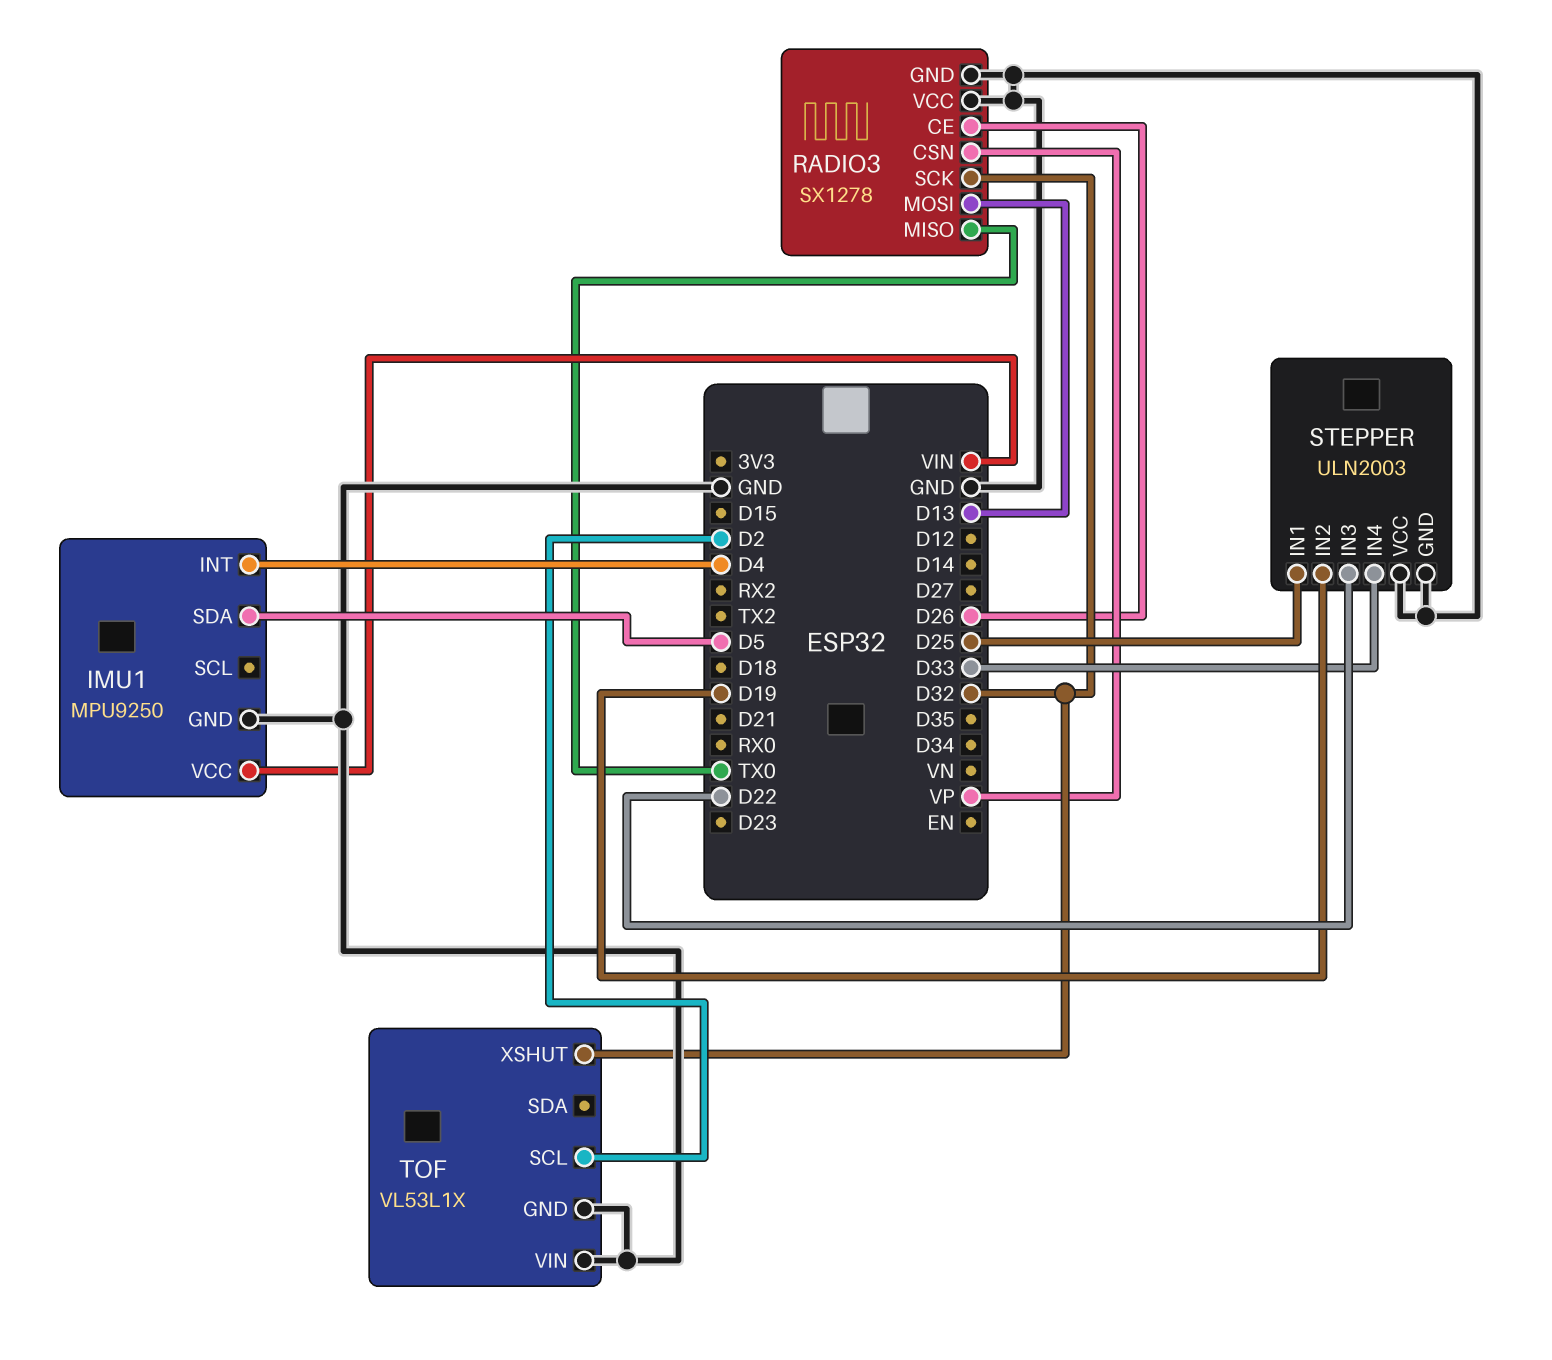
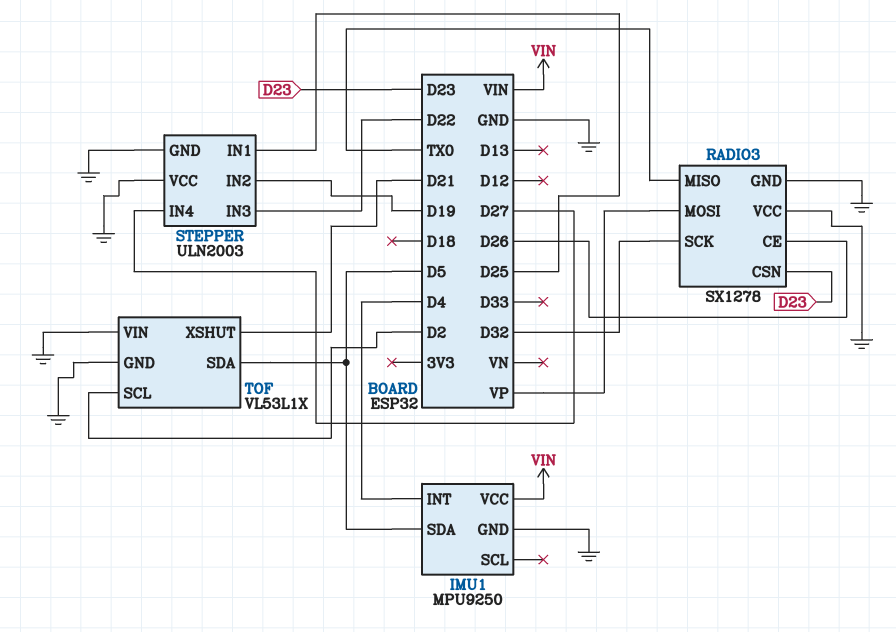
RADIO3 pin CSN: VP -> D23
RADIO3 pin MOSI: D13 -> VP
STEPPER pin IN4: D33 -> D27
TOF pin SDA: none -> D5
TOF pin XSHUT: D32 -> D21

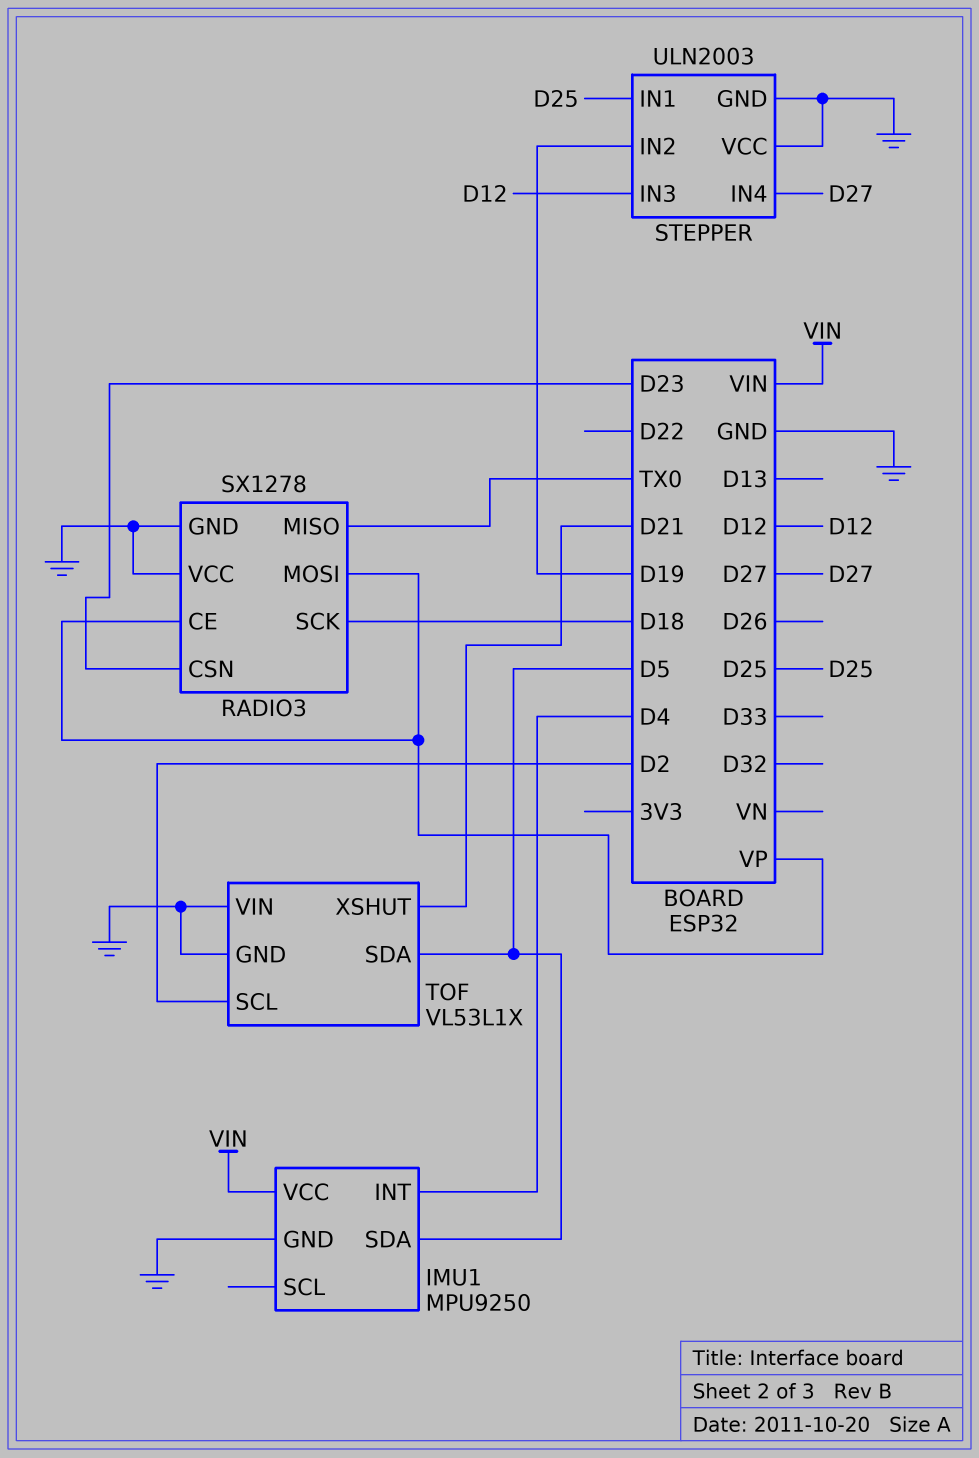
RADIO3 pin CE: D26 -> VP
RADIO3 pin SCK: D32 -> D18
STEPPER pin IN3: D22 -> D12

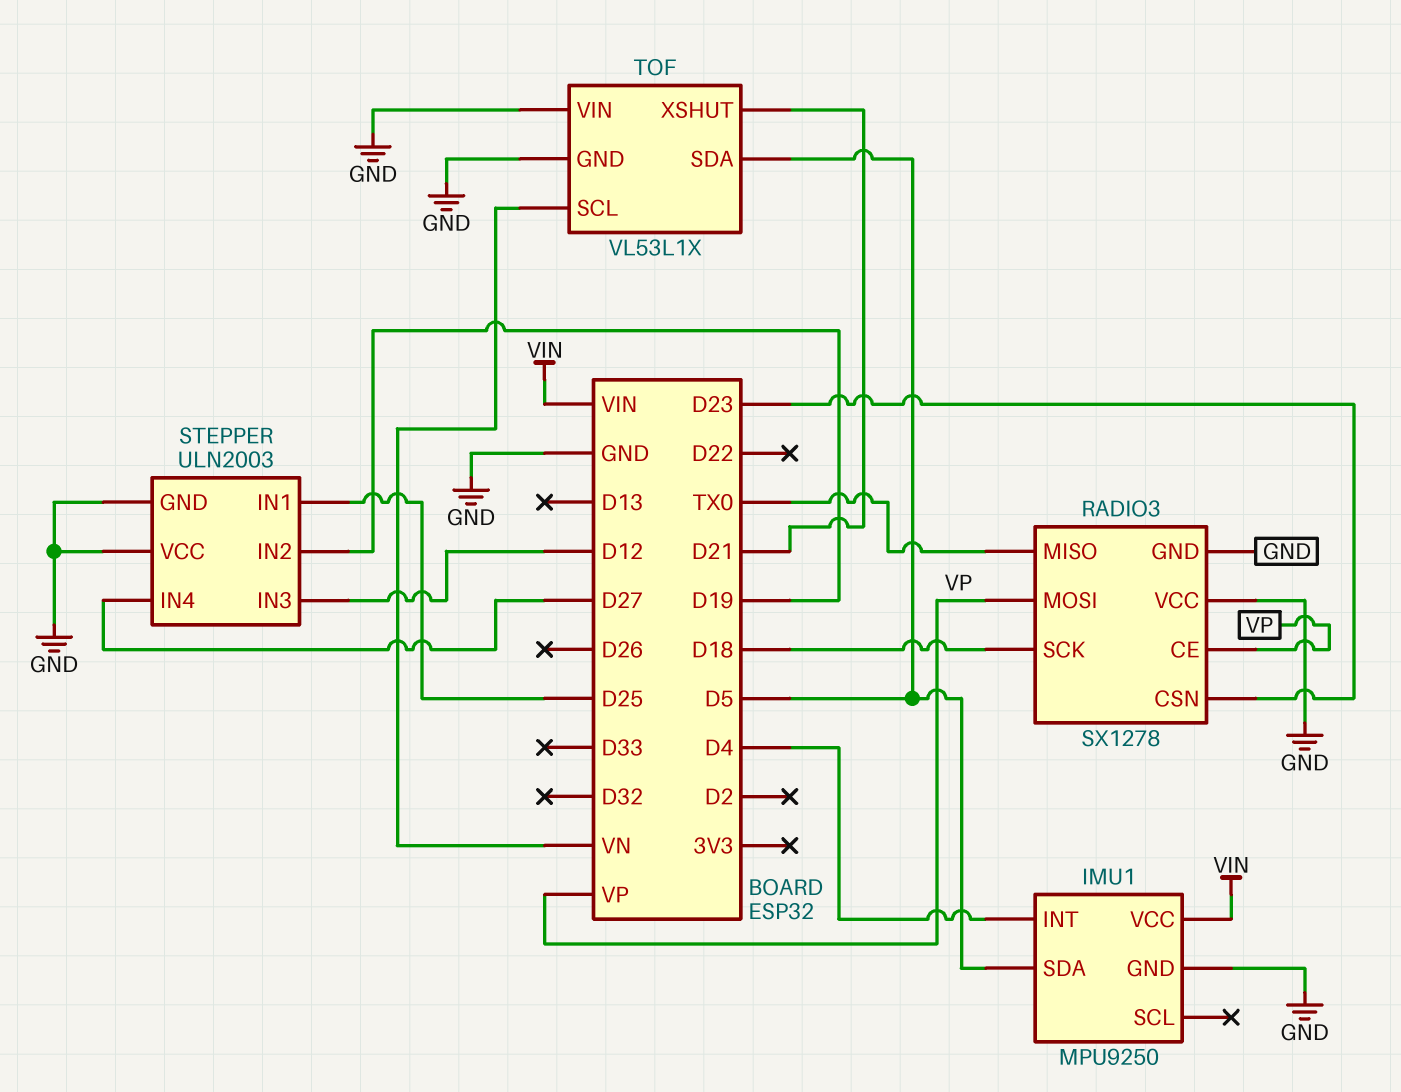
TOF pin SCL: D2 -> VN

